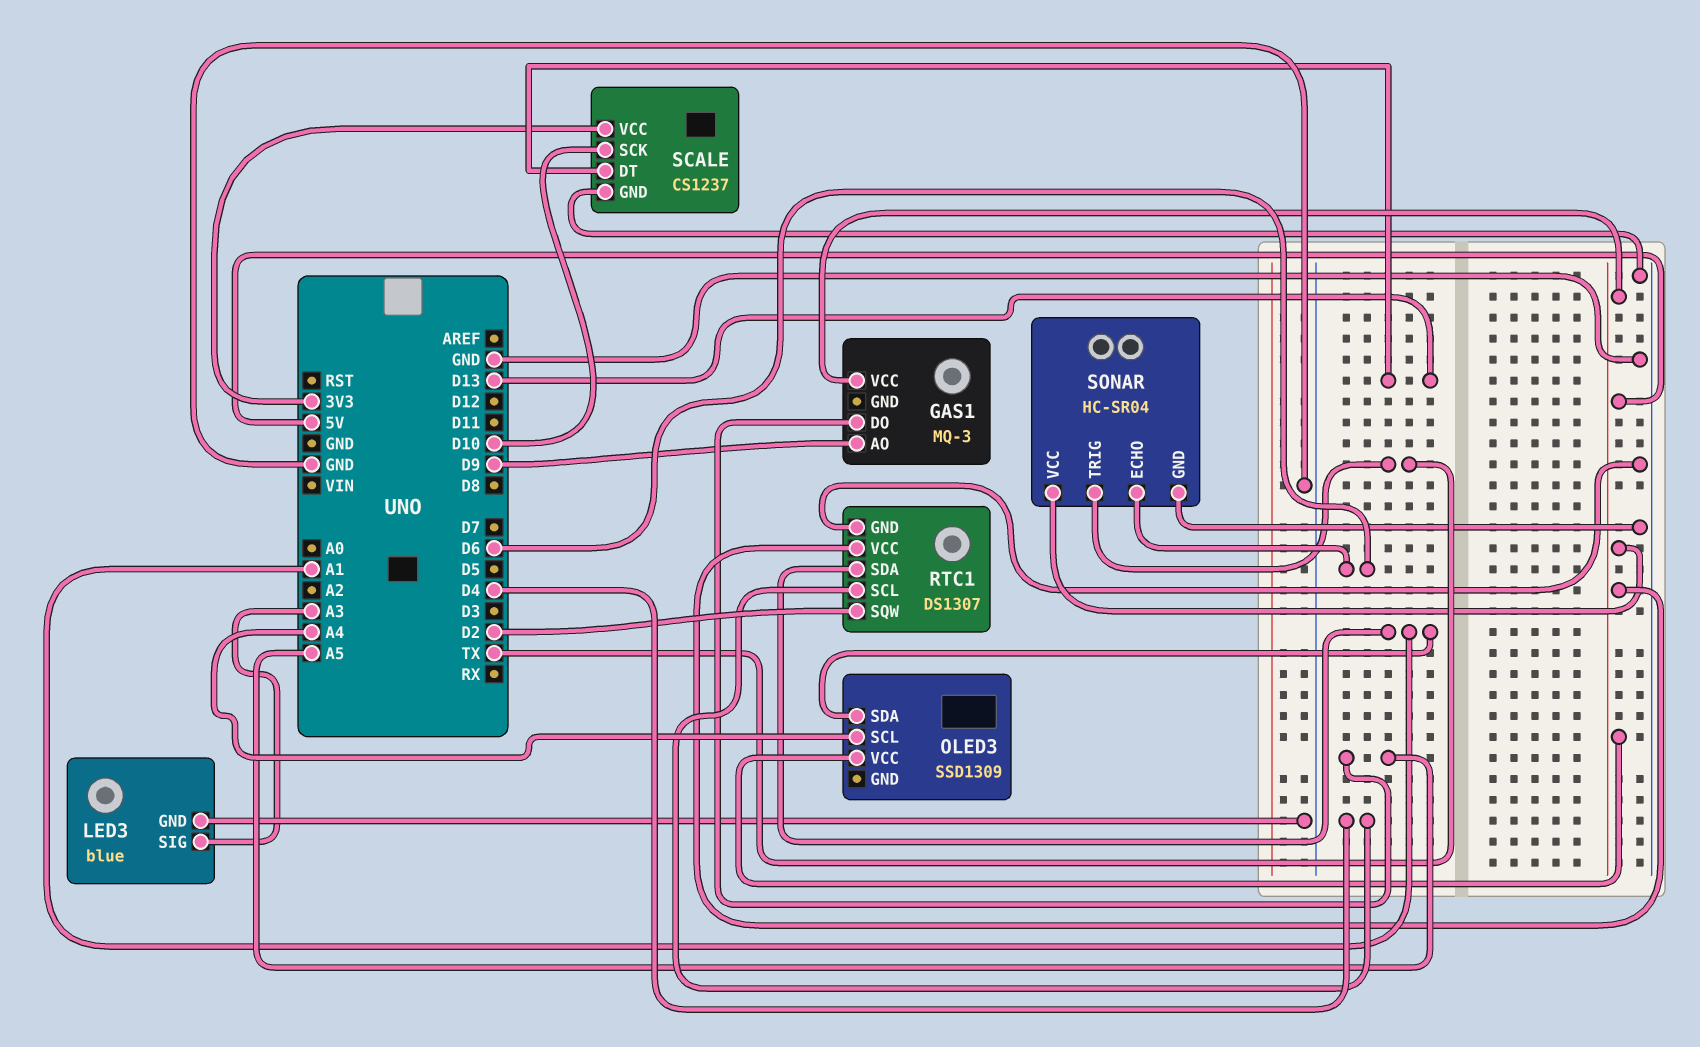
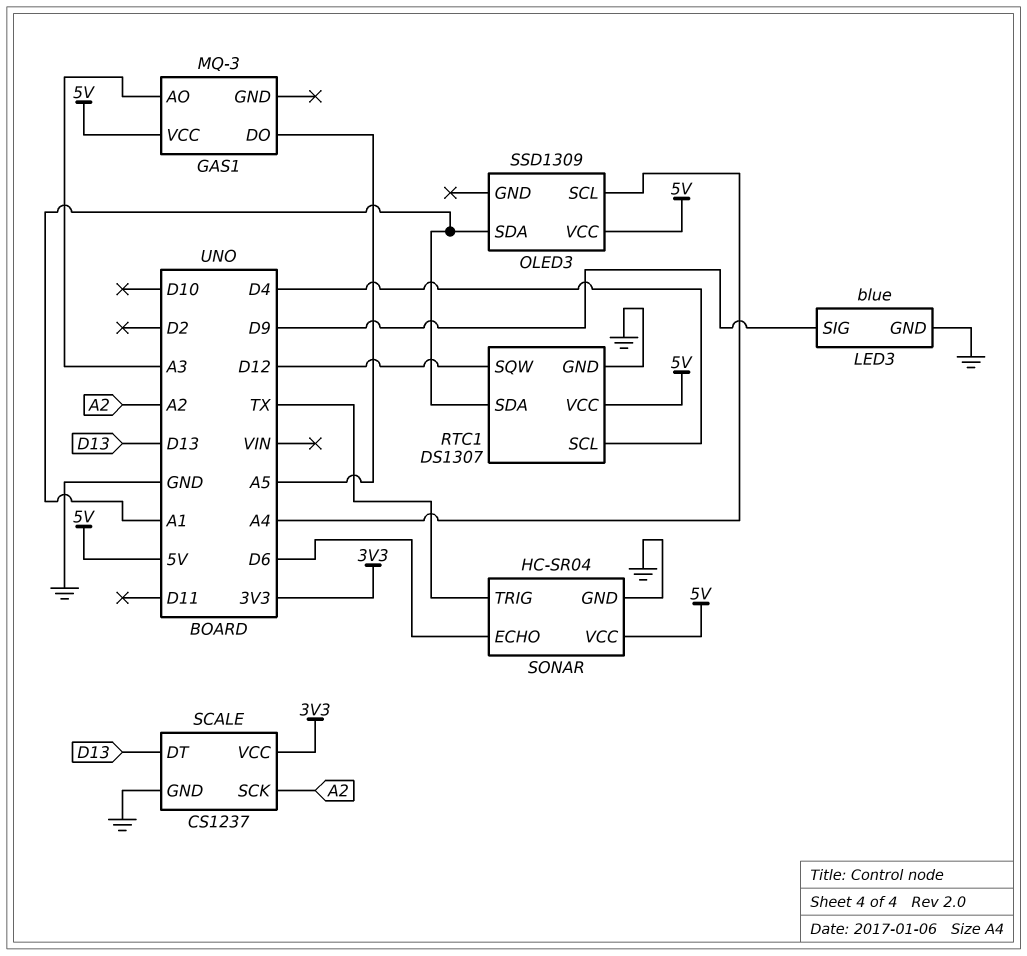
GAS1 pin AO: D9 -> A3
LED3 pin SIG: A3 -> D9
RTC1 pin SQW: D2 -> D12
SCALE pin SCK: D10 -> A2

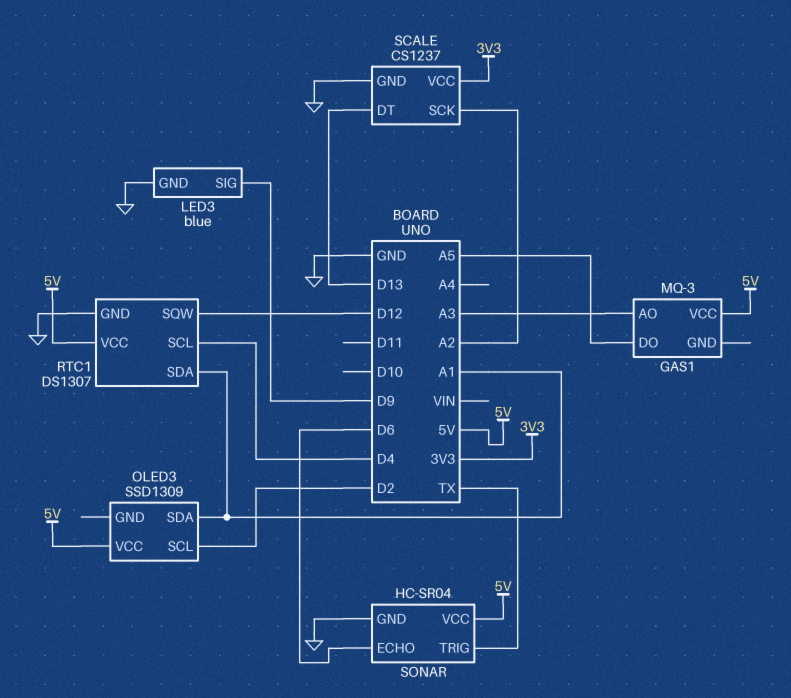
OLED3 pin SCL: A4 -> D2

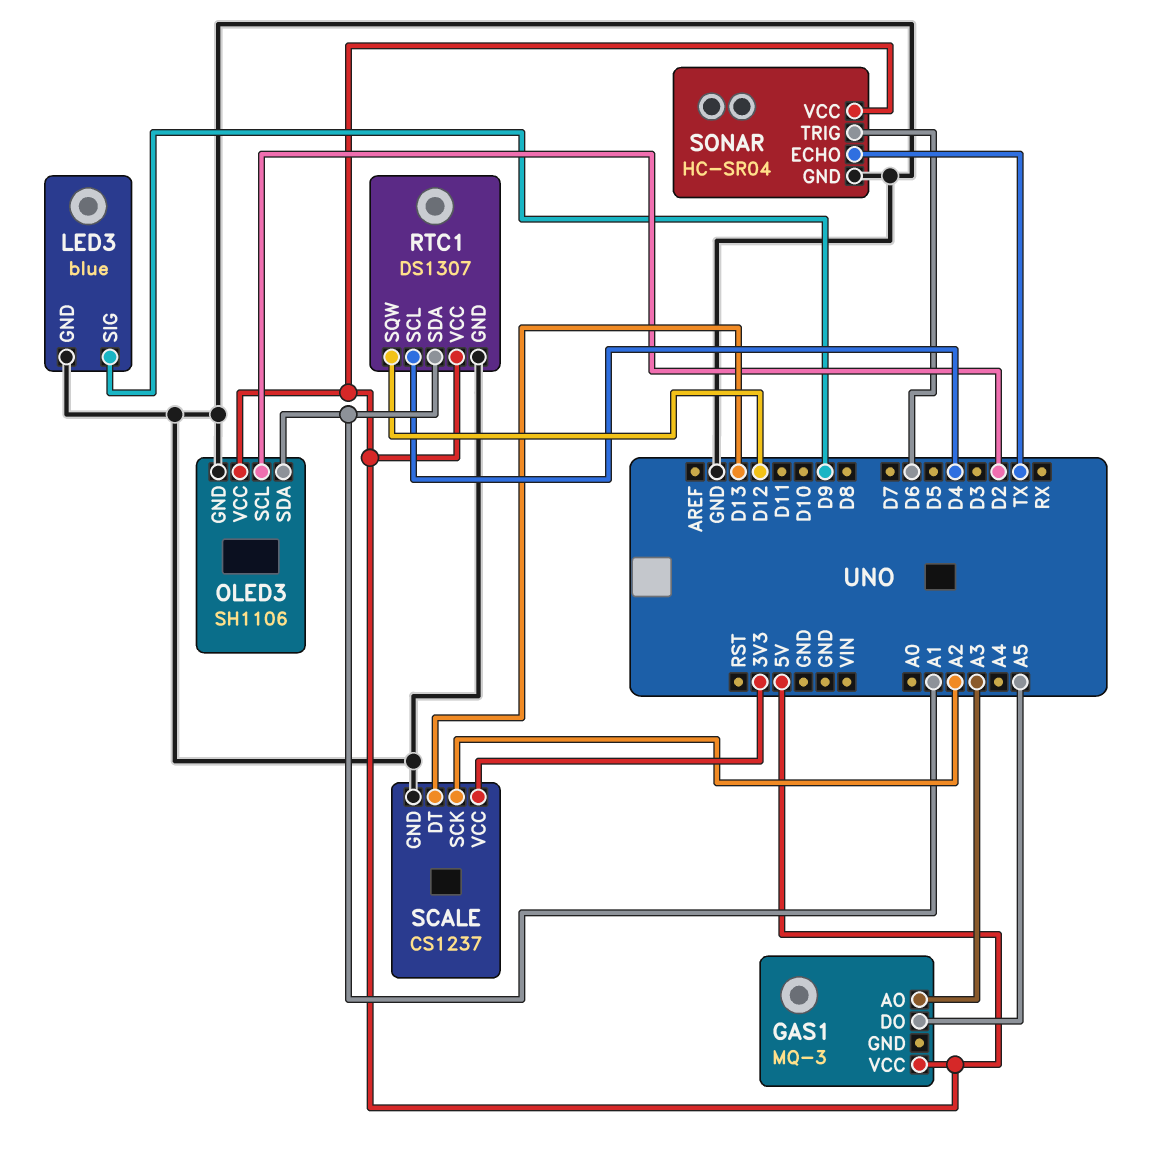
OLED3: SSD1309 -> SH1106
OLED3 pin GND: none -> GND
SONAR pin ECHO: D6 -> TX
SONAR pin TRIG: TX -> D6

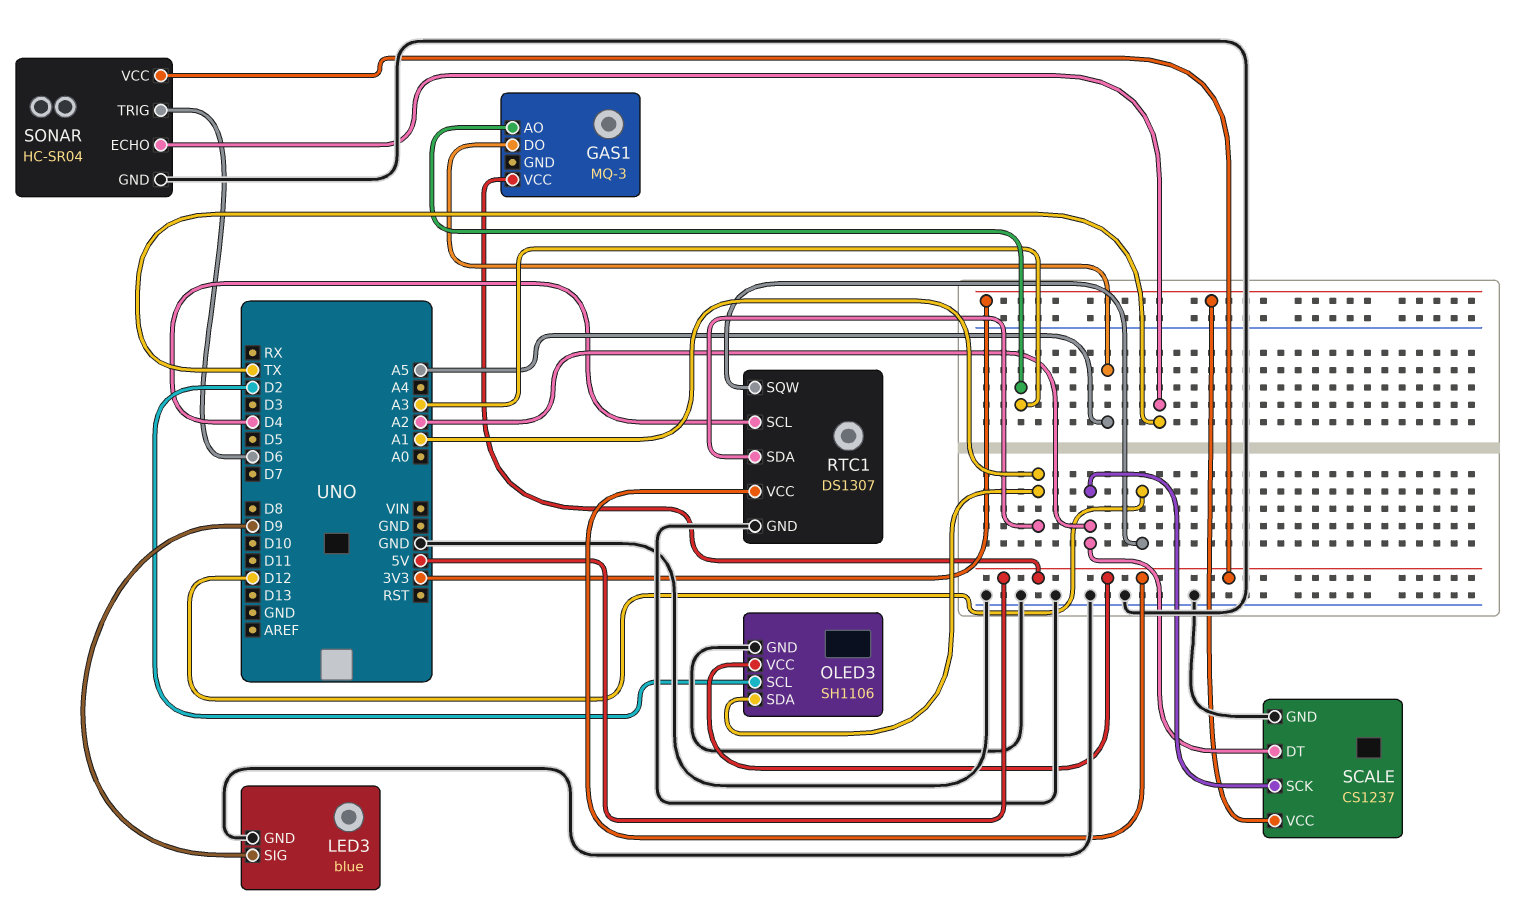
SCALE pin DT: D13 -> A2

